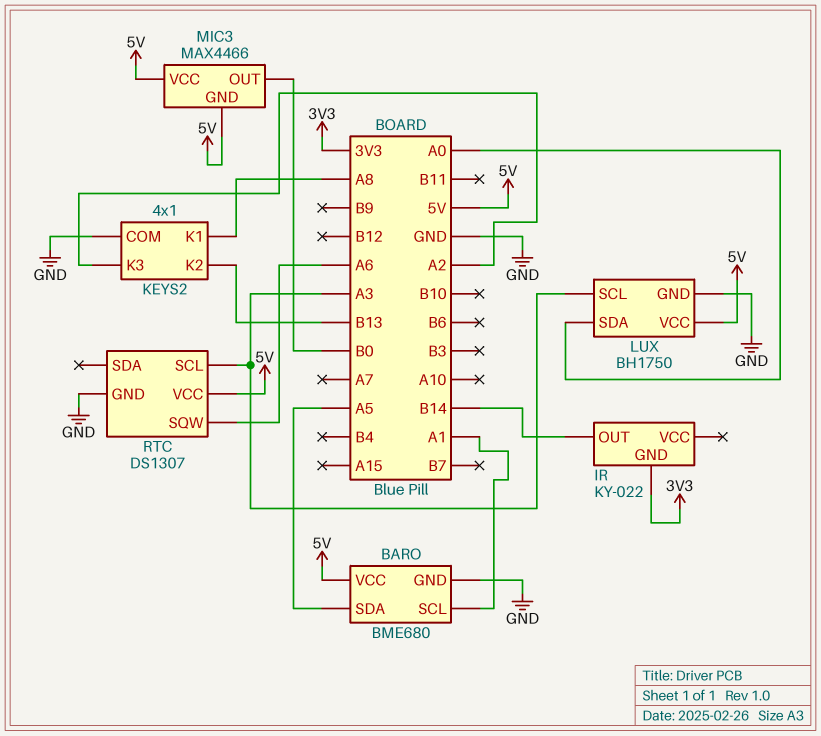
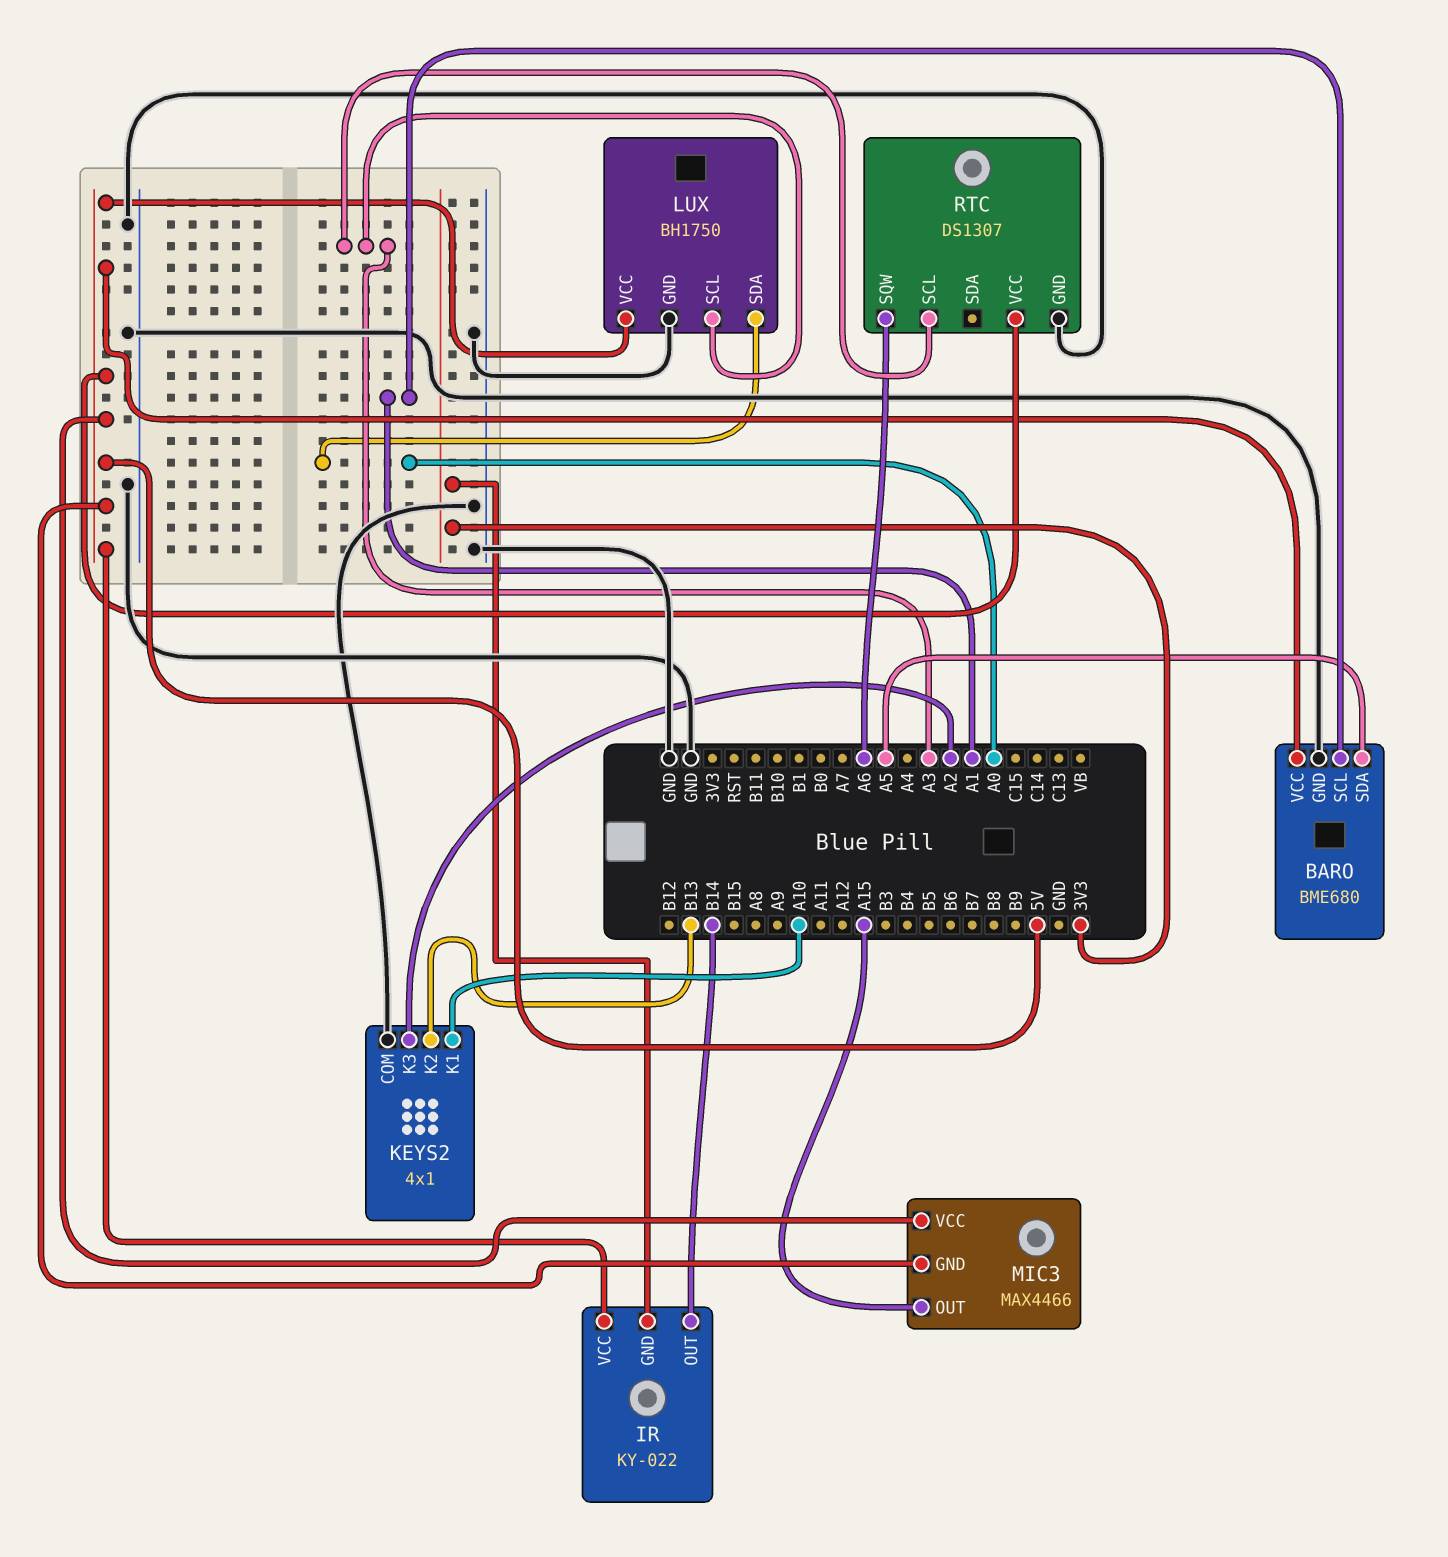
IR pin VCC: none -> 5V
KEYS2 pin K1: A8 -> A10
MIC3 pin OUT: B0 -> A15

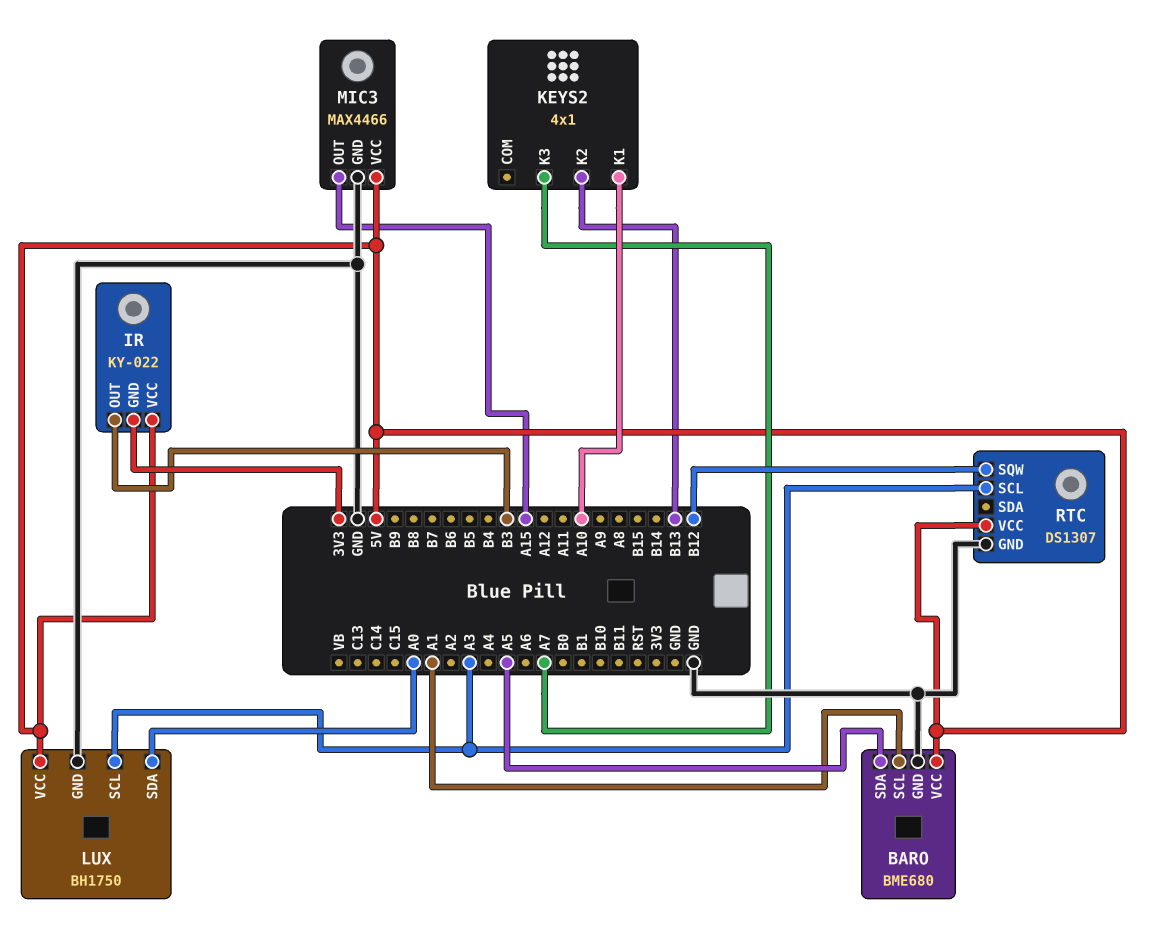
IR pin OUT: B14 -> B3
KEYS2 pin COM: GND -> none
KEYS2 pin K3: A2 -> A7
MIC3 pin GND: 5V -> GND
RTC pin SQW: A6 -> B12

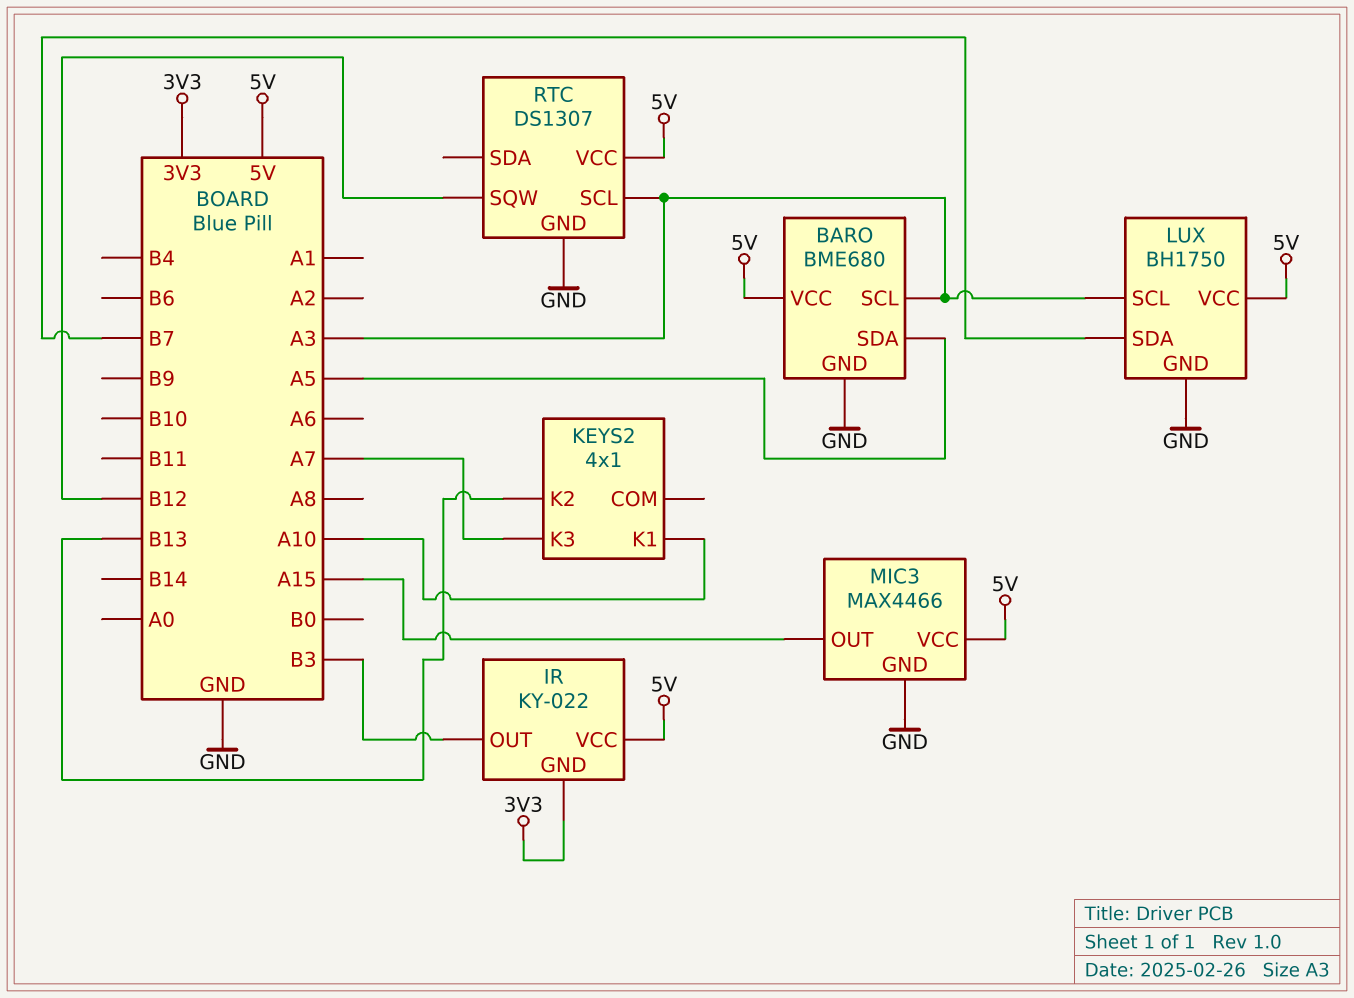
BARO pin SCL: A1 -> A3
LUX pin SDA: A0 -> B7

